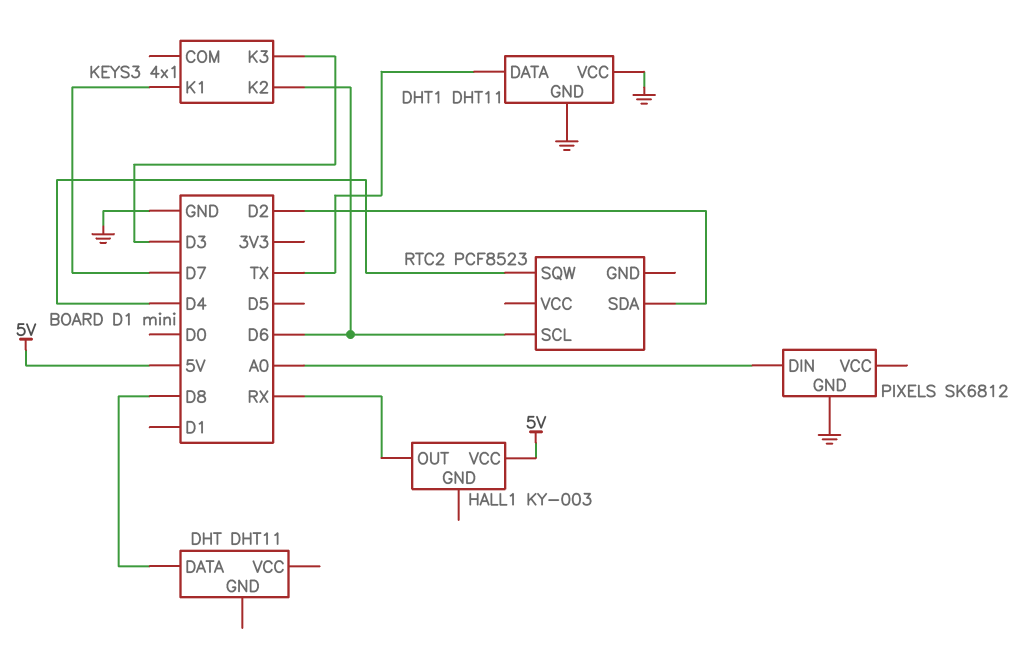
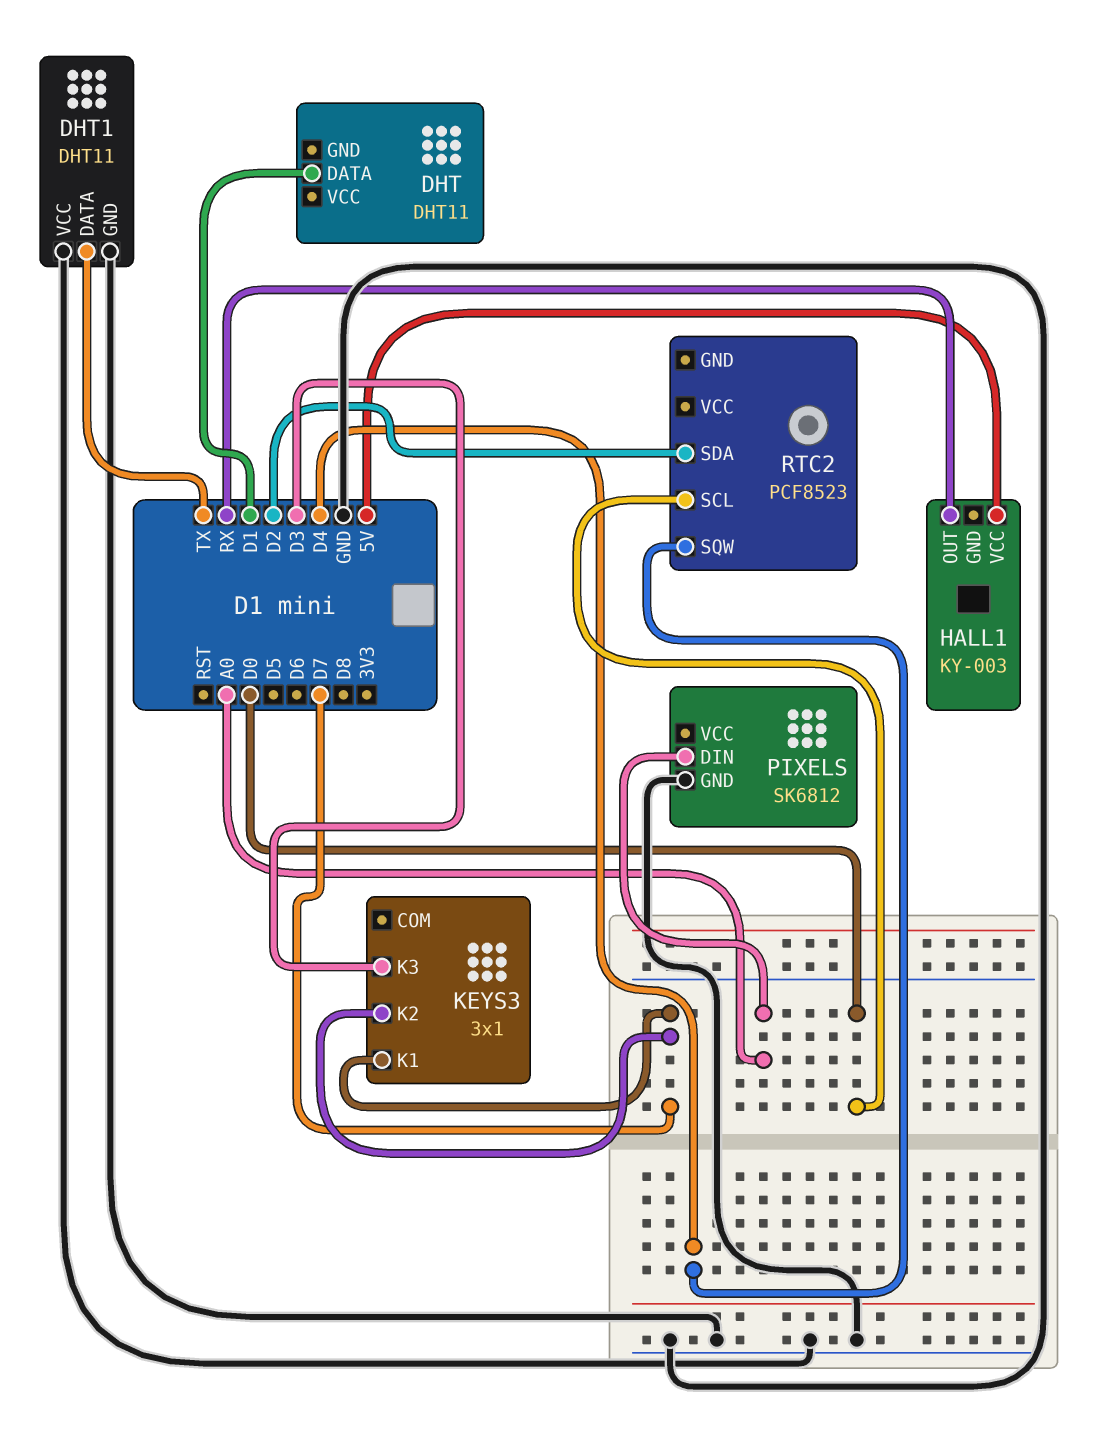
DHT pin DATA: D8 -> D1
KEYS3: 4x1 -> 3x1
KEYS3 pin K2: D6 -> D7
RTC2 pin SCL: D6 -> D0

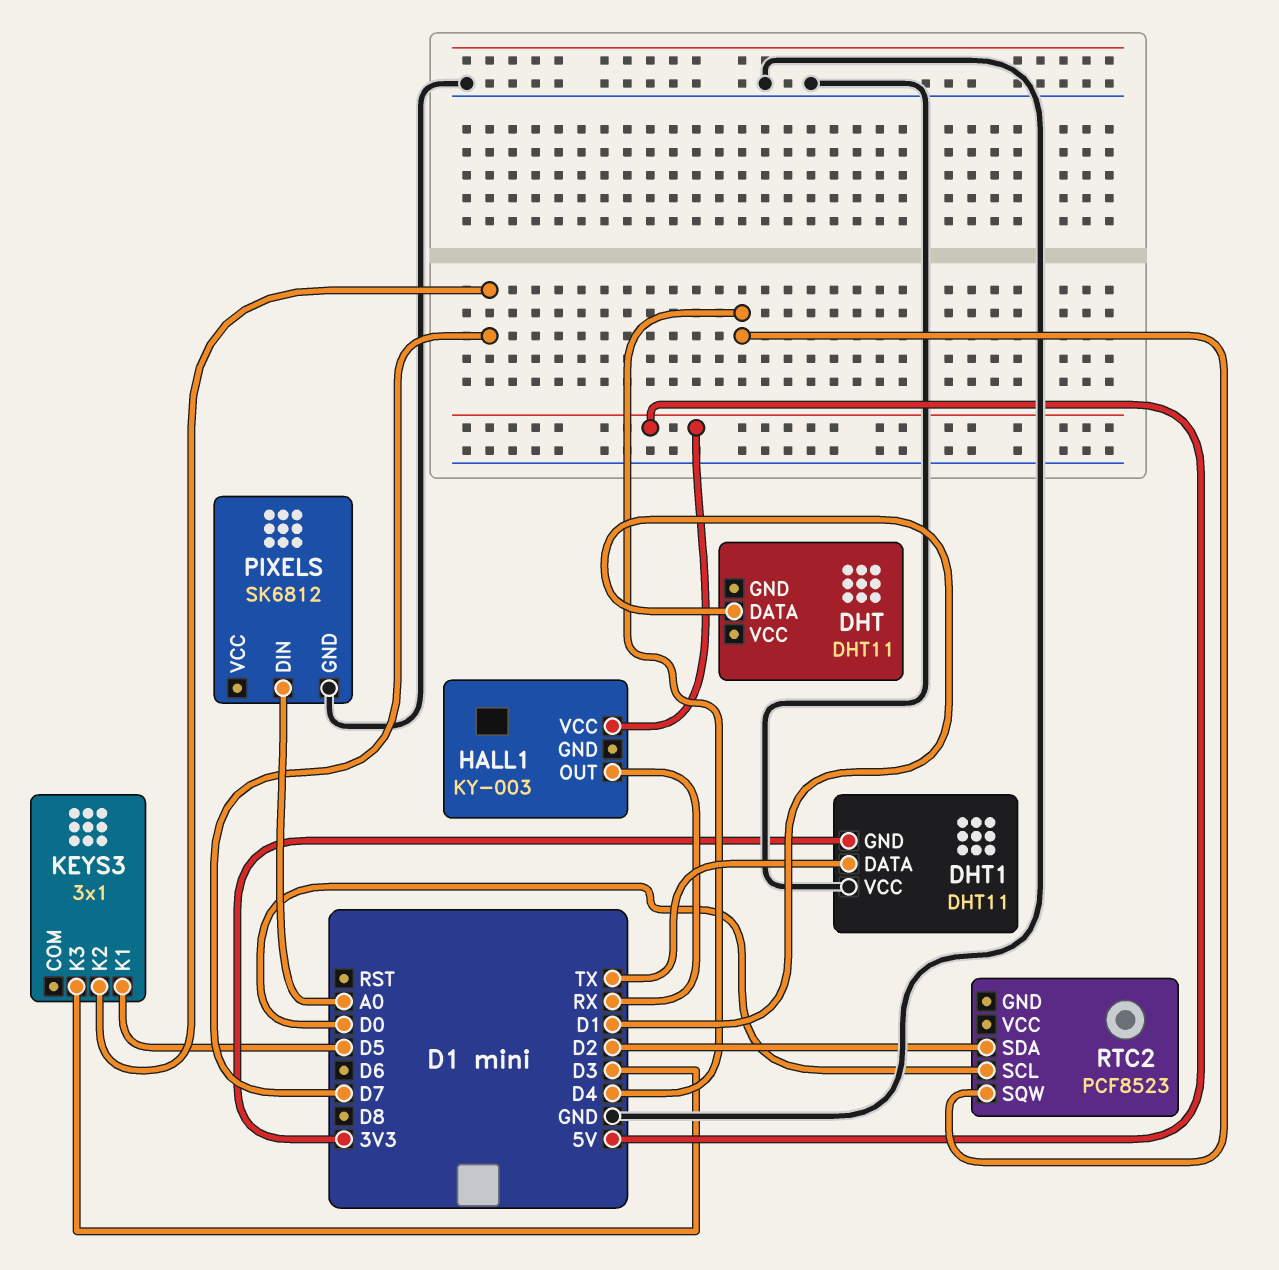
DHT1 pin GND: GND -> 3V3
KEYS3 pin K1: D7 -> D5

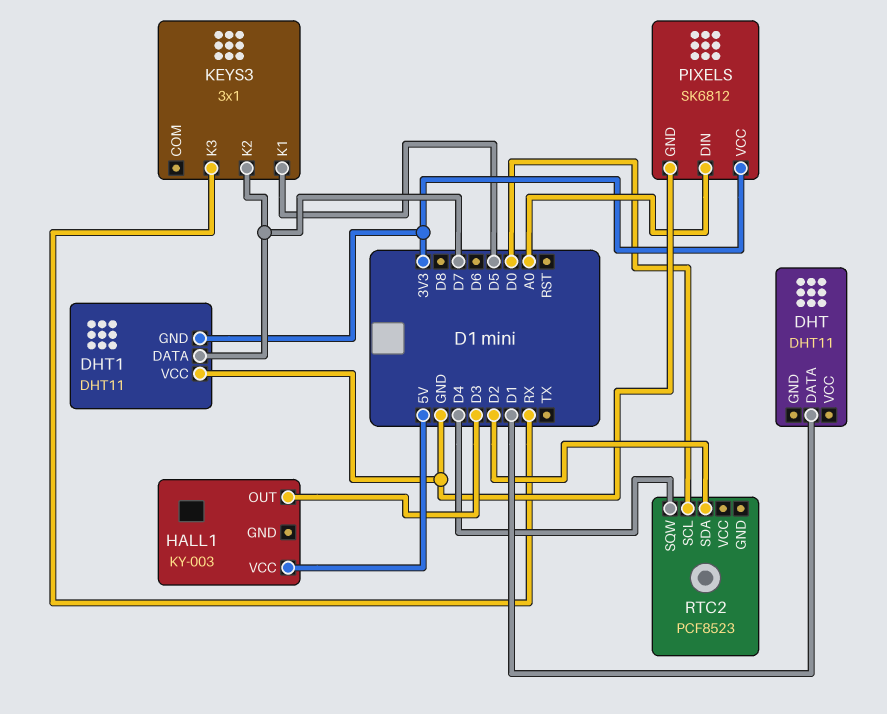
DHT1 pin DATA: TX -> D7
HALL1 pin OUT: RX -> D3
KEYS3 pin K3: D3 -> RX
PIXELS pin VCC: none -> 3V3

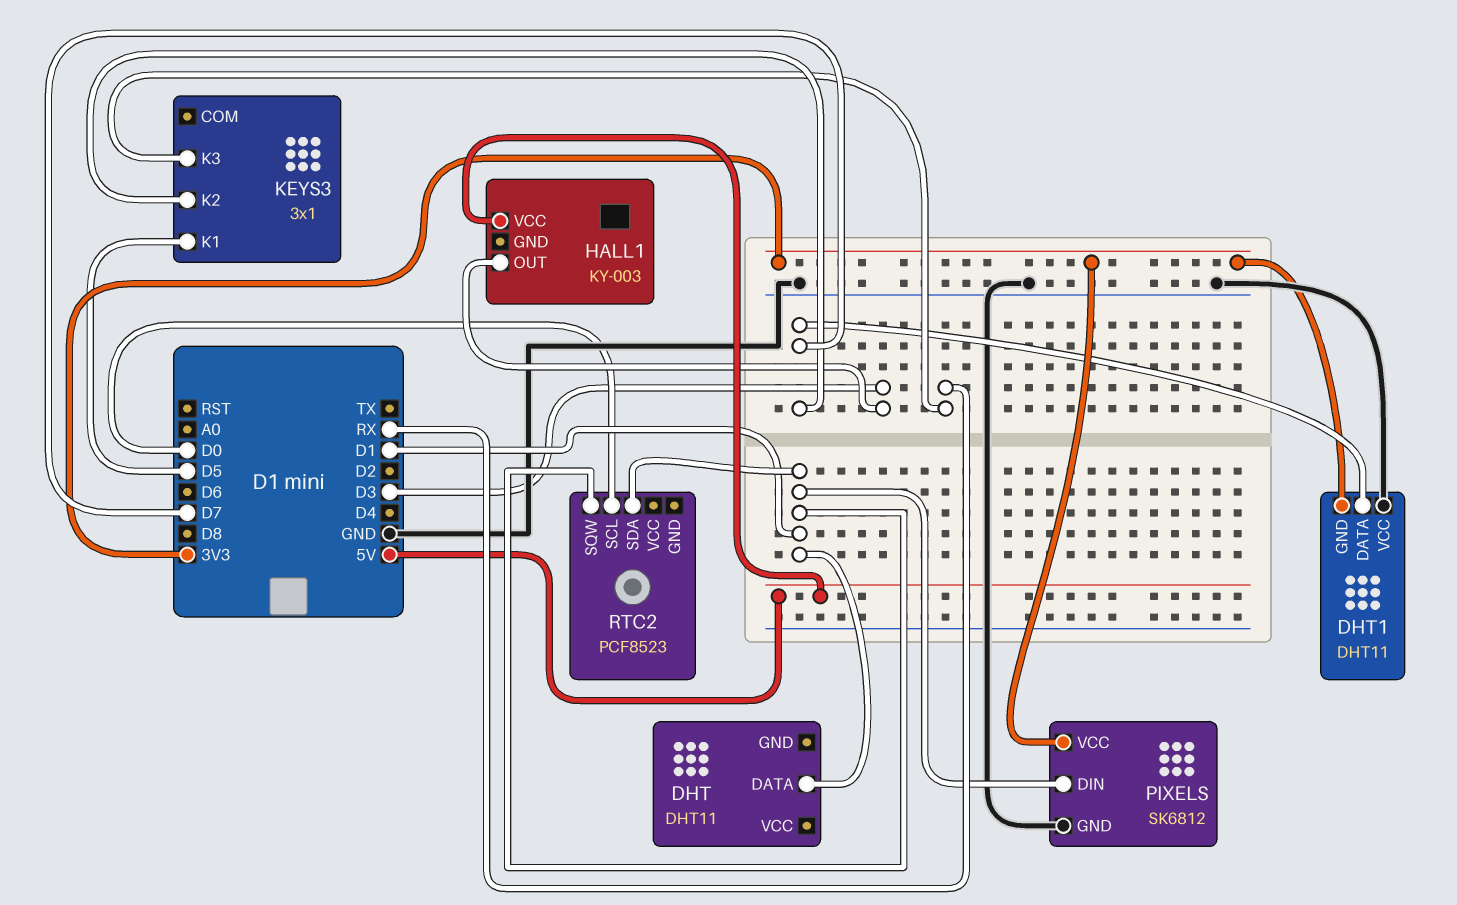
PIXELS pin DIN: A0 -> D1
RTC2 pin SDA: D2 -> D1
RTC2 pin SQW: D4 -> D1

